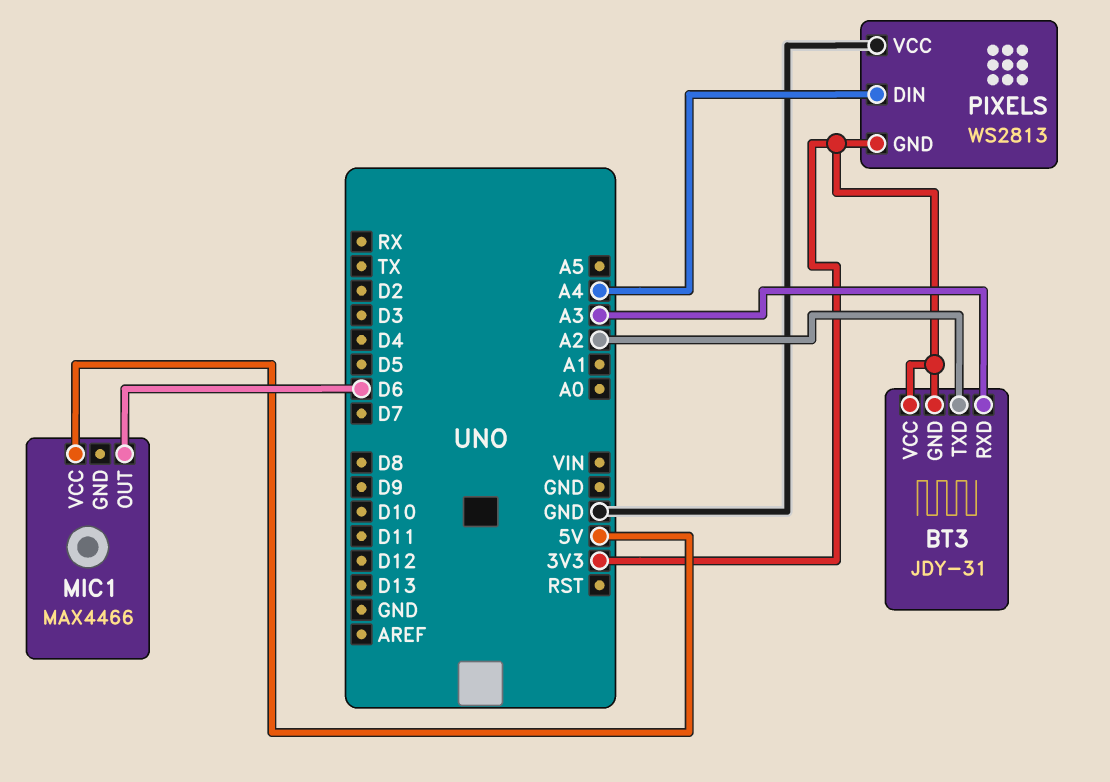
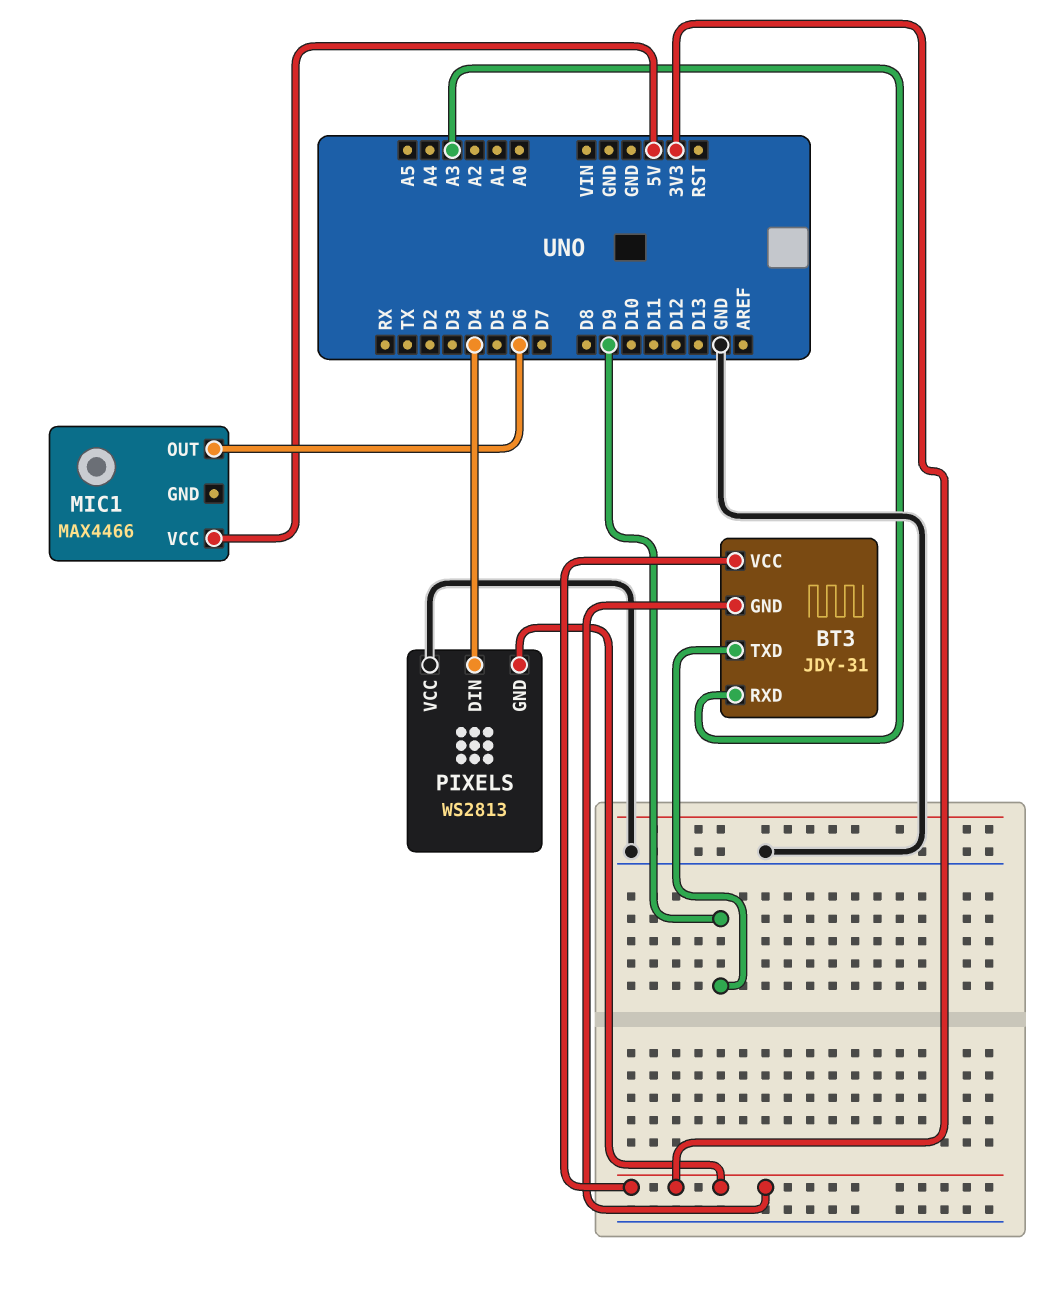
BT3 pin TXD: A2 -> D9
PIXELS pin DIN: A4 -> D4

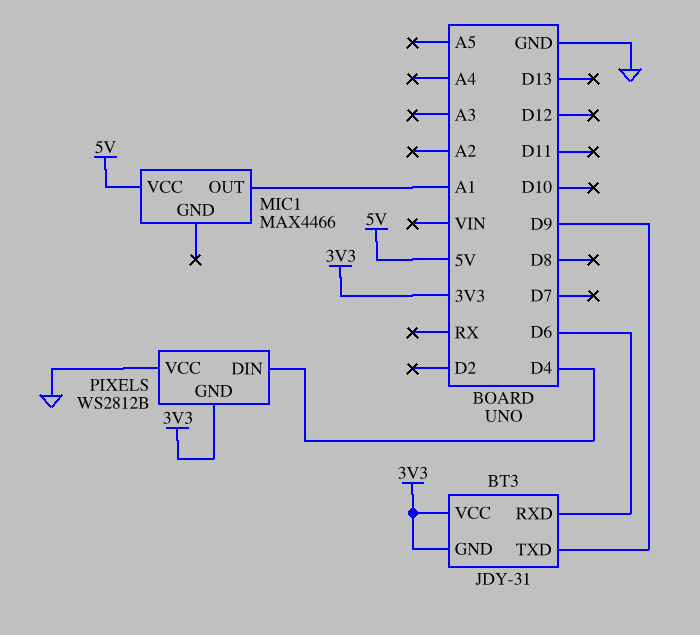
BT3 pin RXD: A3 -> D6
MIC1 pin OUT: D6 -> A1
PIXELS: WS2813 -> WS2812B

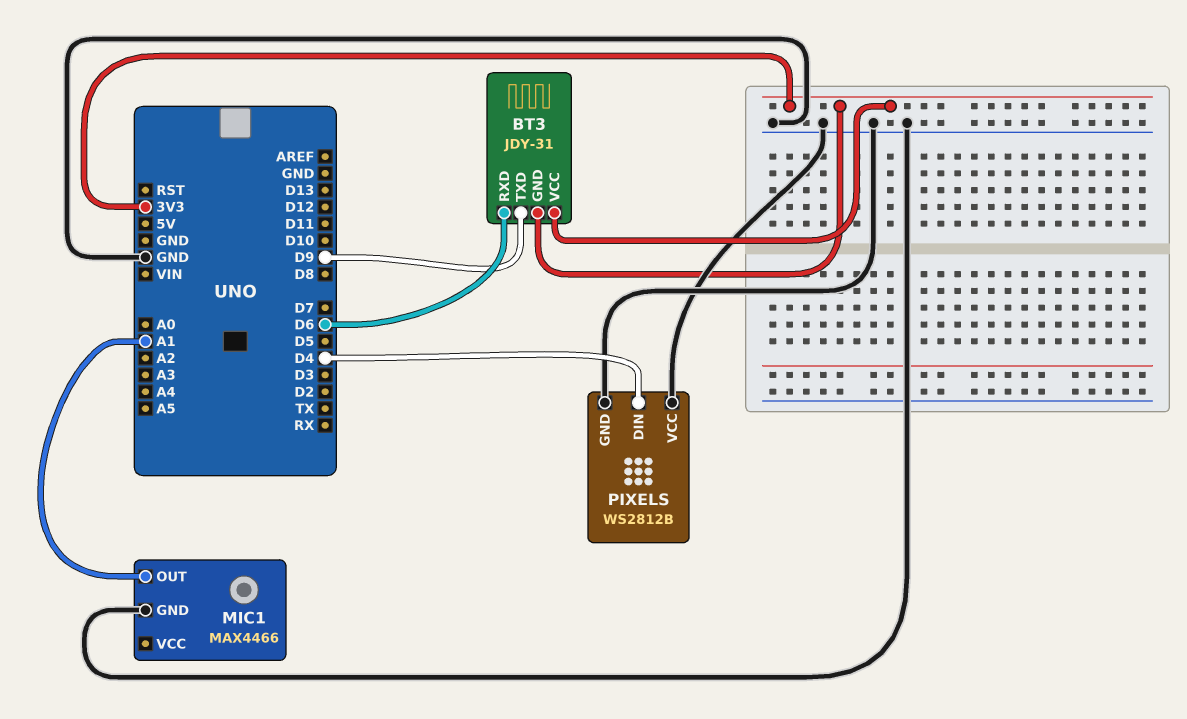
MIC1 pin GND: none -> GND
MIC1 pin VCC: 5V -> none
PIXELS pin GND: 3V3 -> GND

